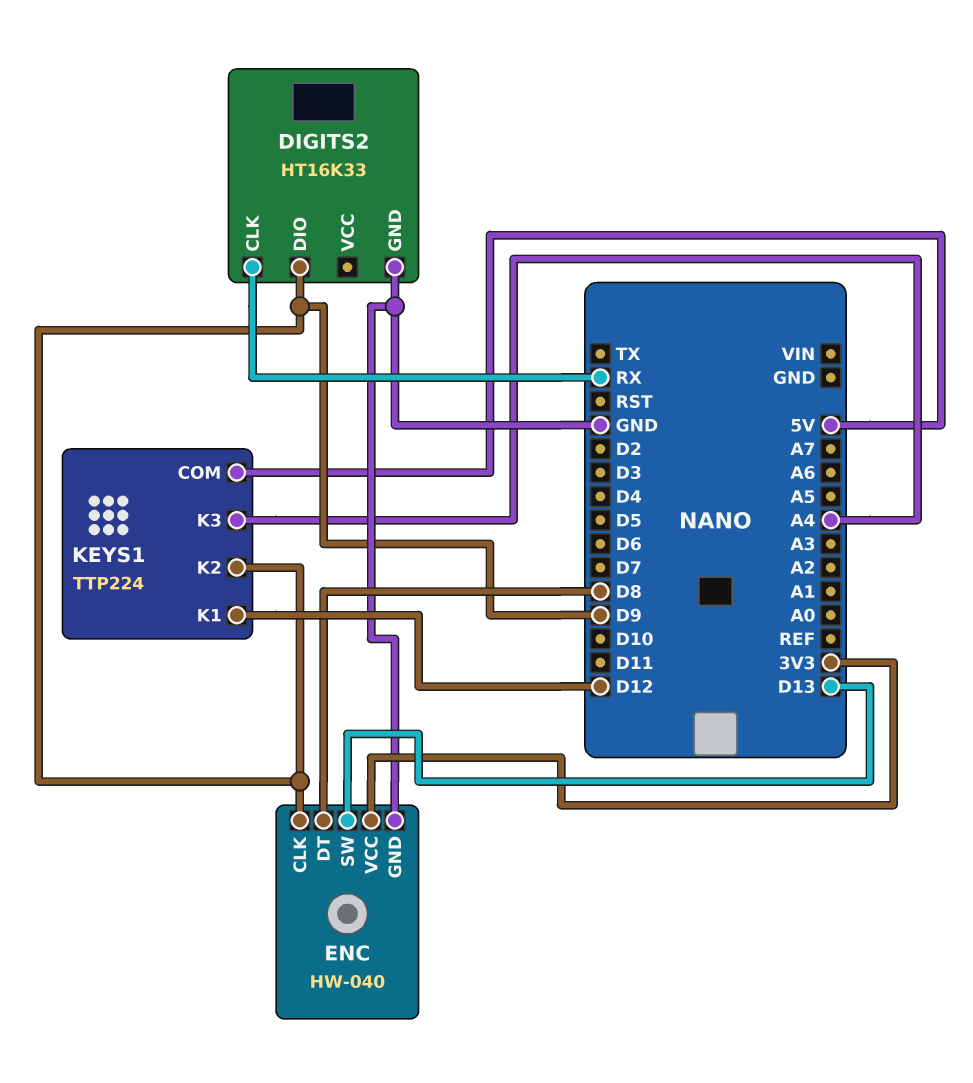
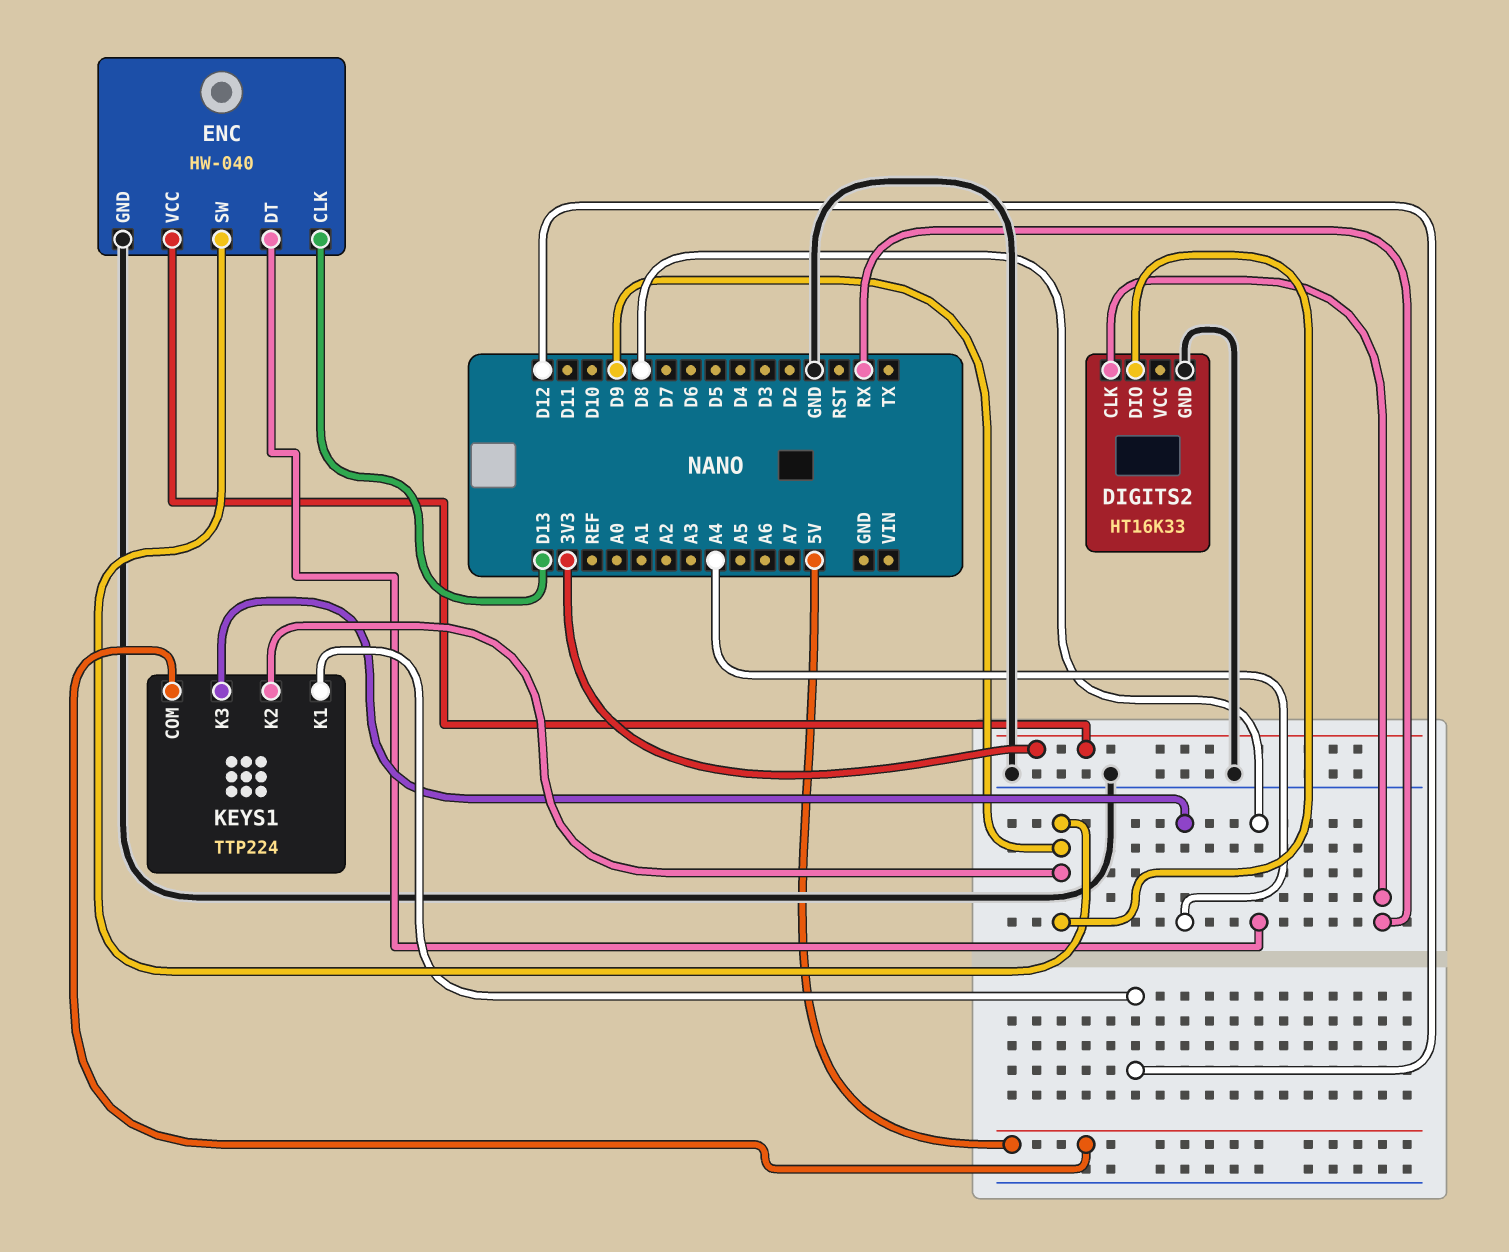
ENC pin CLK: D9 -> D13
ENC pin SW: D13 -> D9

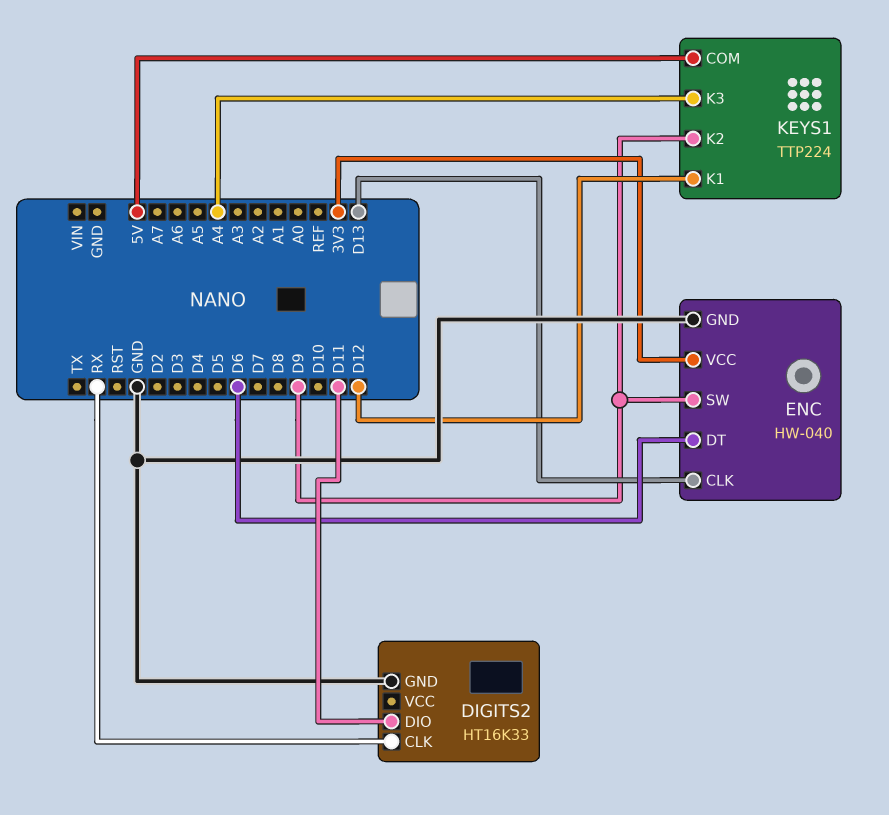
DIGITS2 pin DIO: D9 -> D11
ENC pin DT: D8 -> D6

